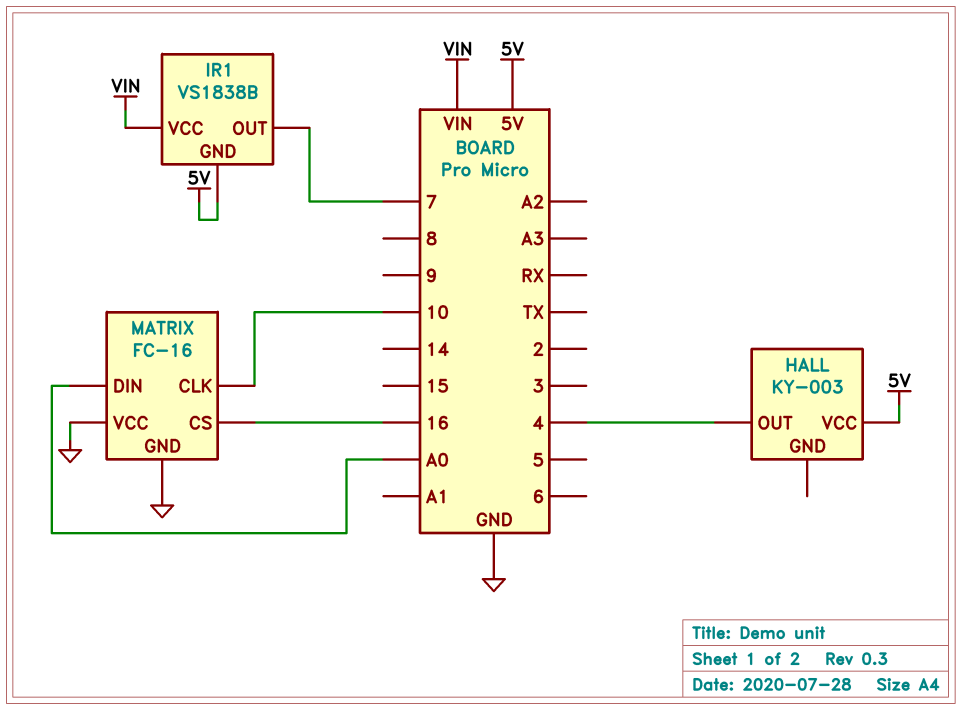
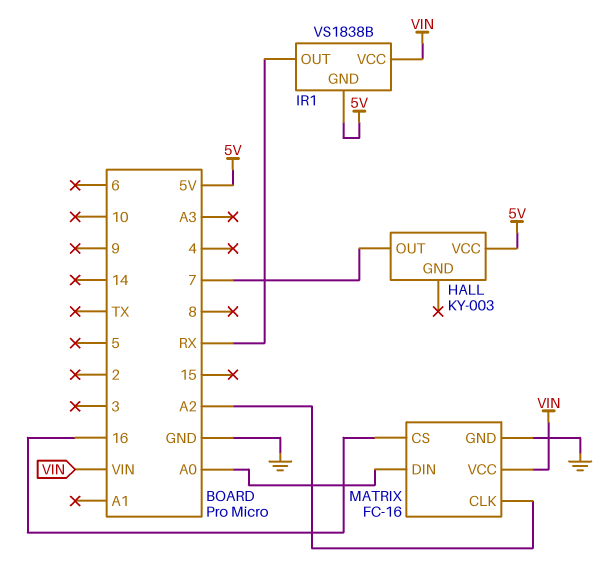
HALL pin OUT: 4 -> 7
IR1 pin OUT: 7 -> RX
MATRIX pin CLK: 10 -> A2
MATRIX pin VCC: GND -> VIN

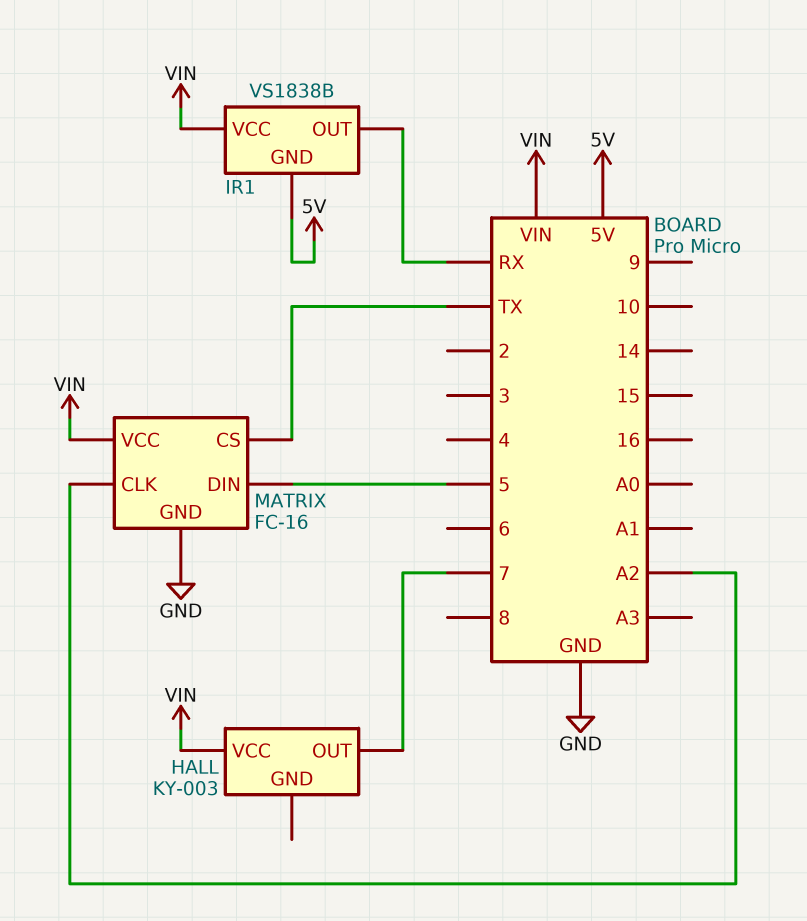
HALL pin VCC: 5V -> VIN
MATRIX pin CS: 16 -> TX
MATRIX pin DIN: A0 -> 5

